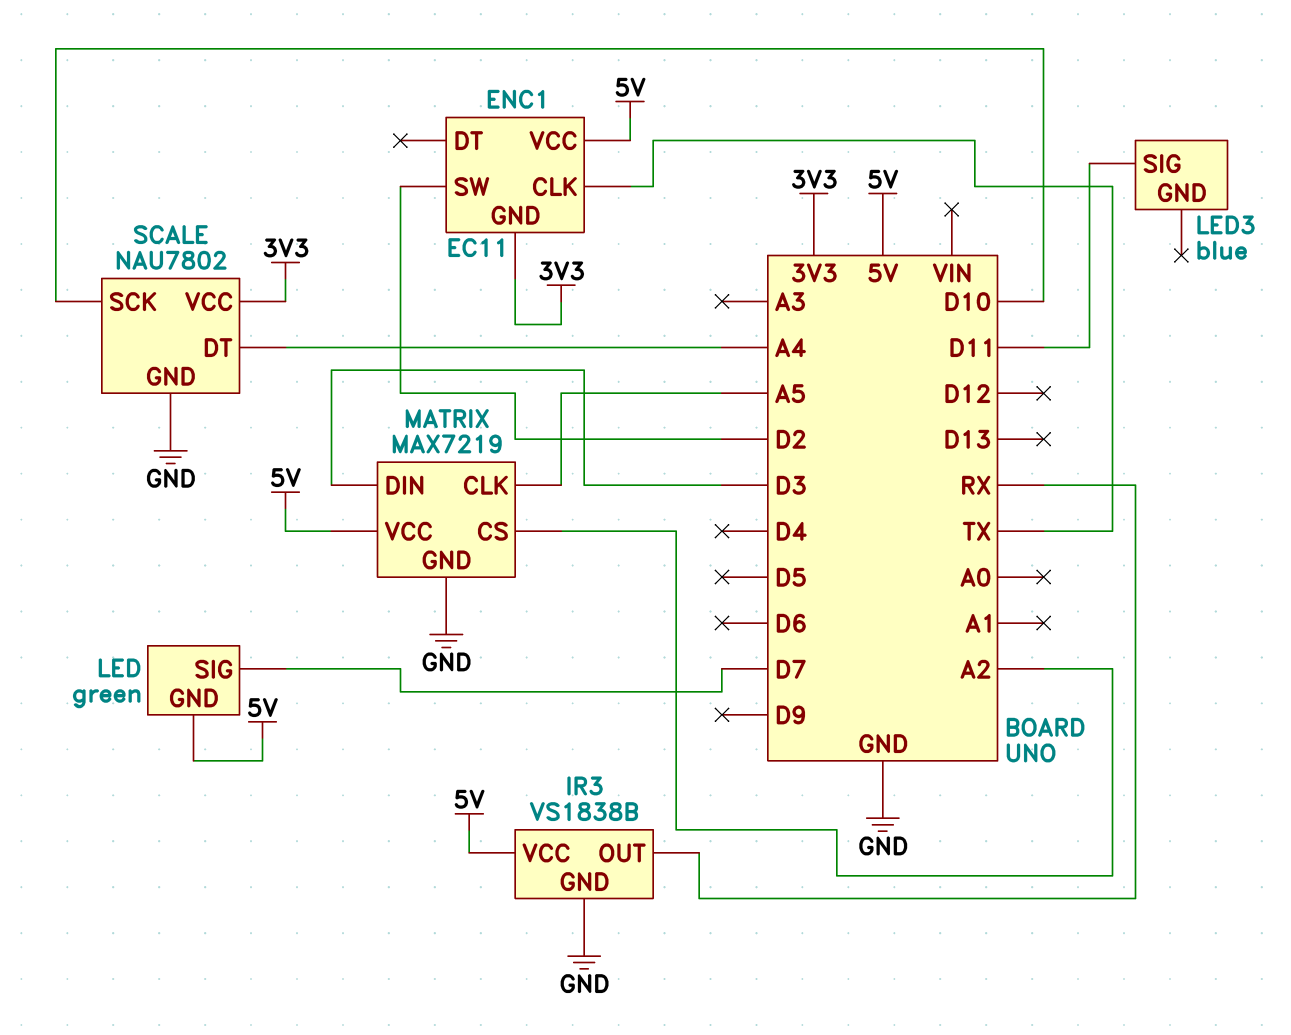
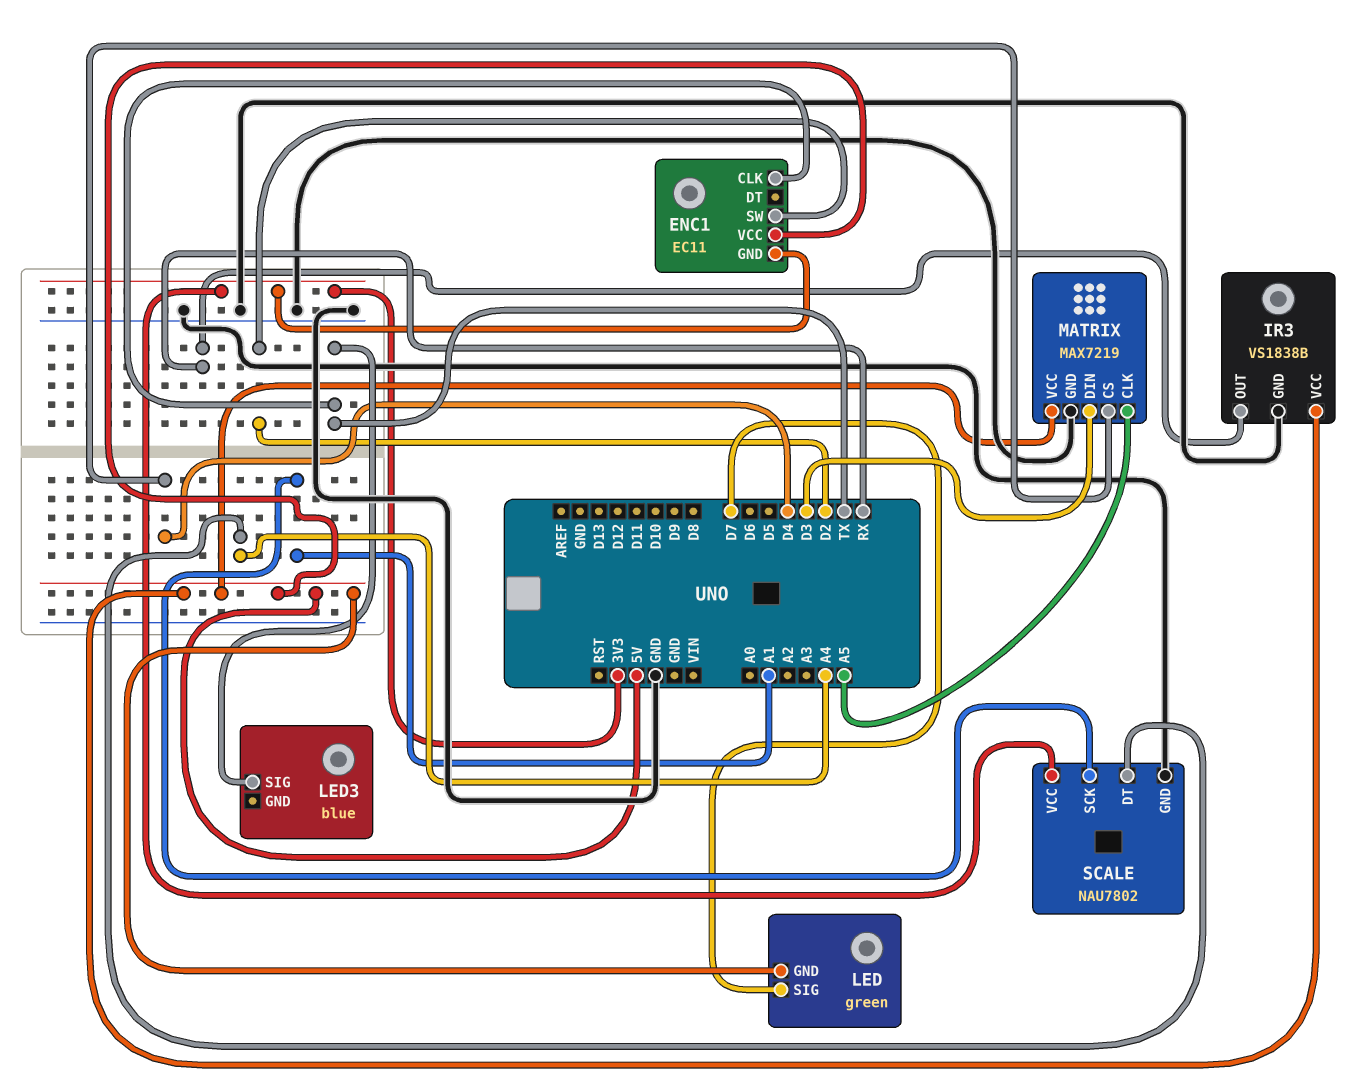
LED3 pin SIG: D11 -> TX
MATRIX pin CS: A2 -> D4
SCALE pin SCK: D10 -> A1

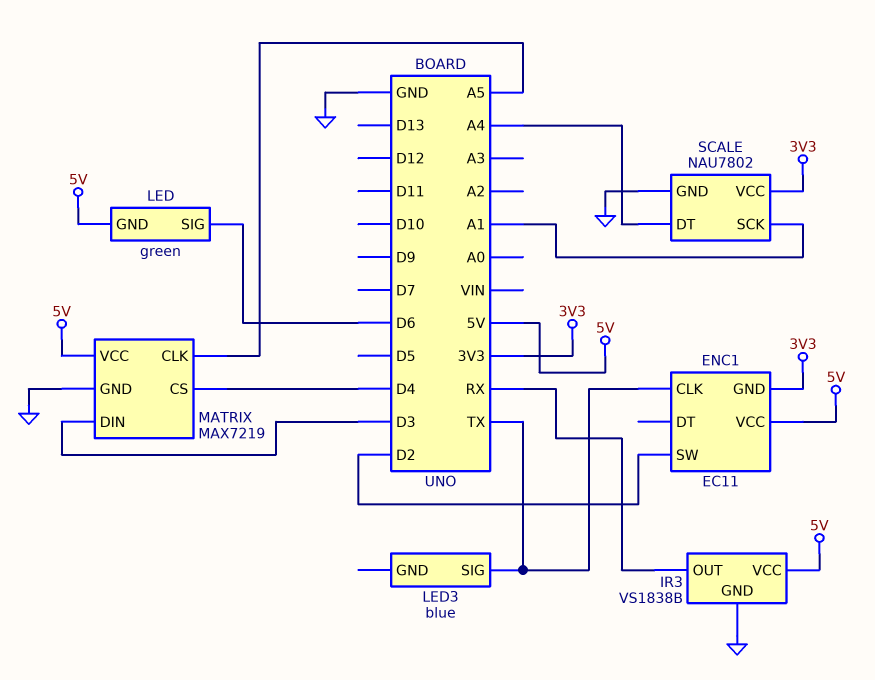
LED pin SIG: D7 -> D6

